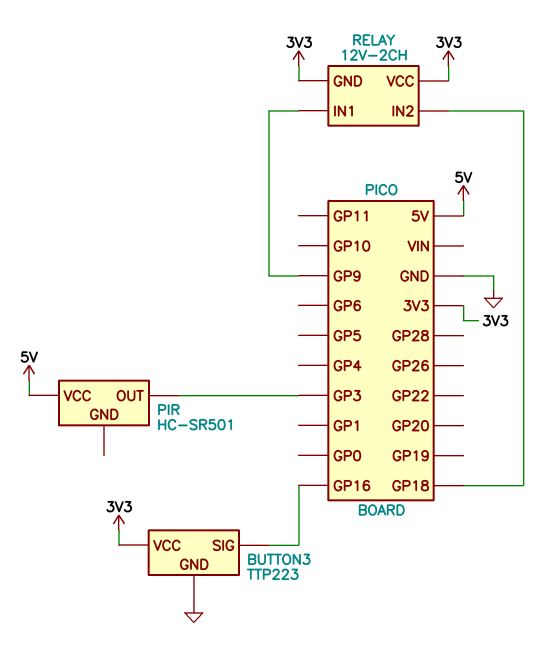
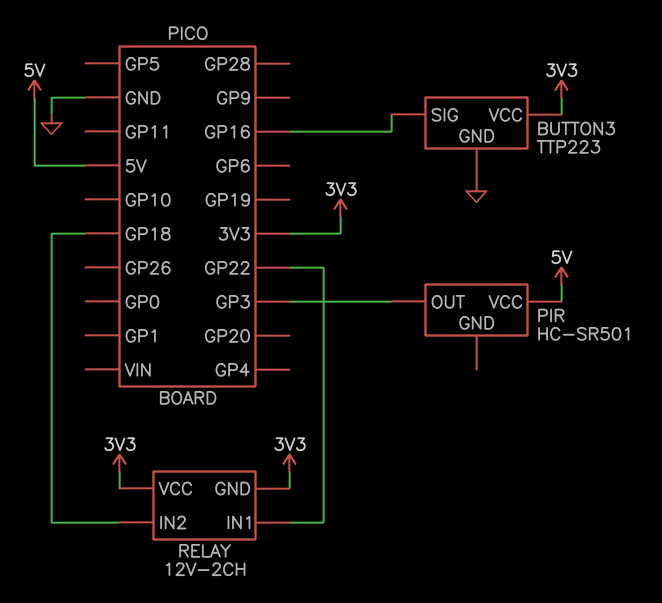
RELAY pin IN1: GP9 -> GP22

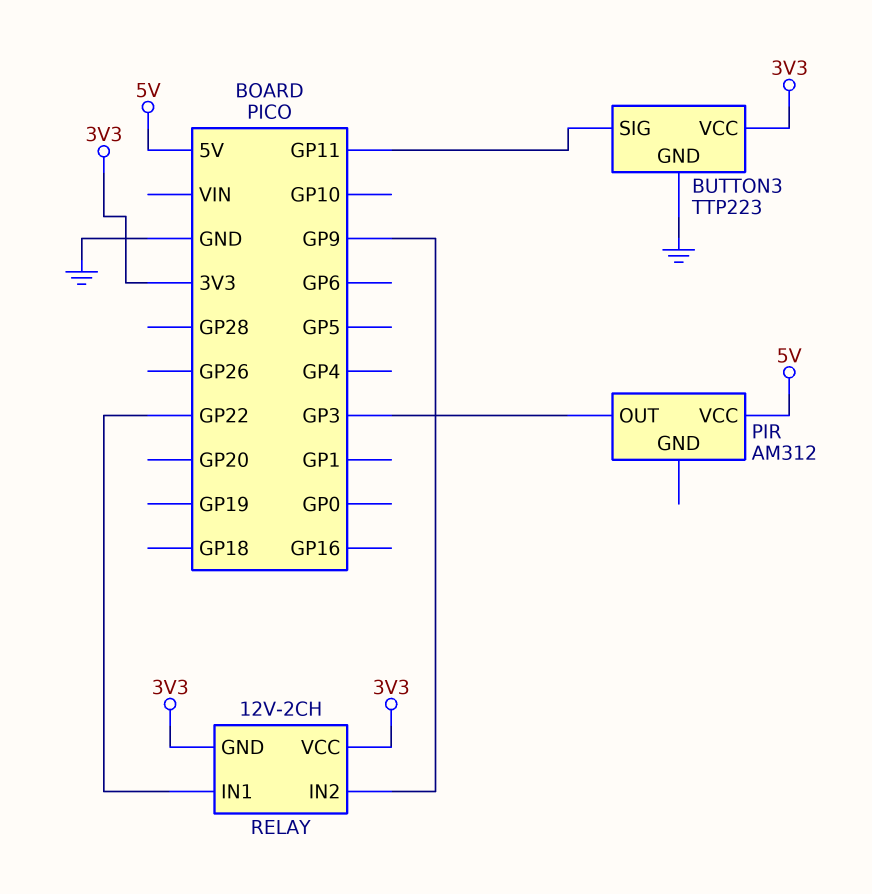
BUTTON3 pin SIG: GP16 -> GP11
PIR: HC-SR501 -> AM312
RELAY pin IN2: GP18 -> GP9

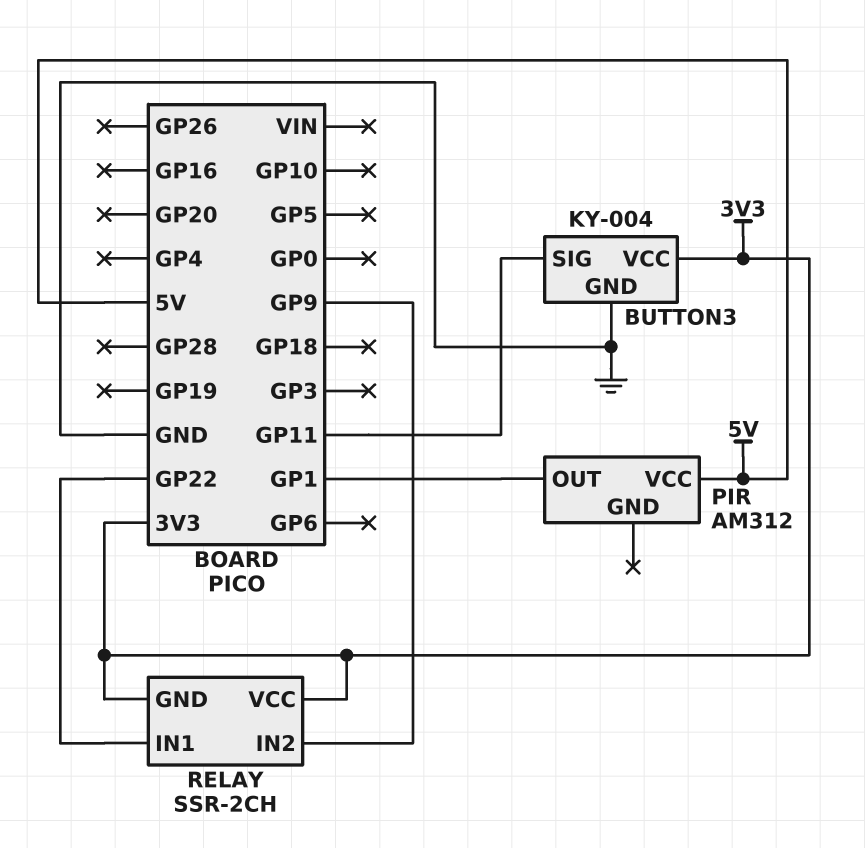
BUTTON3: TTP223 -> KY-004
PIR pin OUT: GP3 -> GP1
RELAY: 12V-2CH -> SSR-2CH

